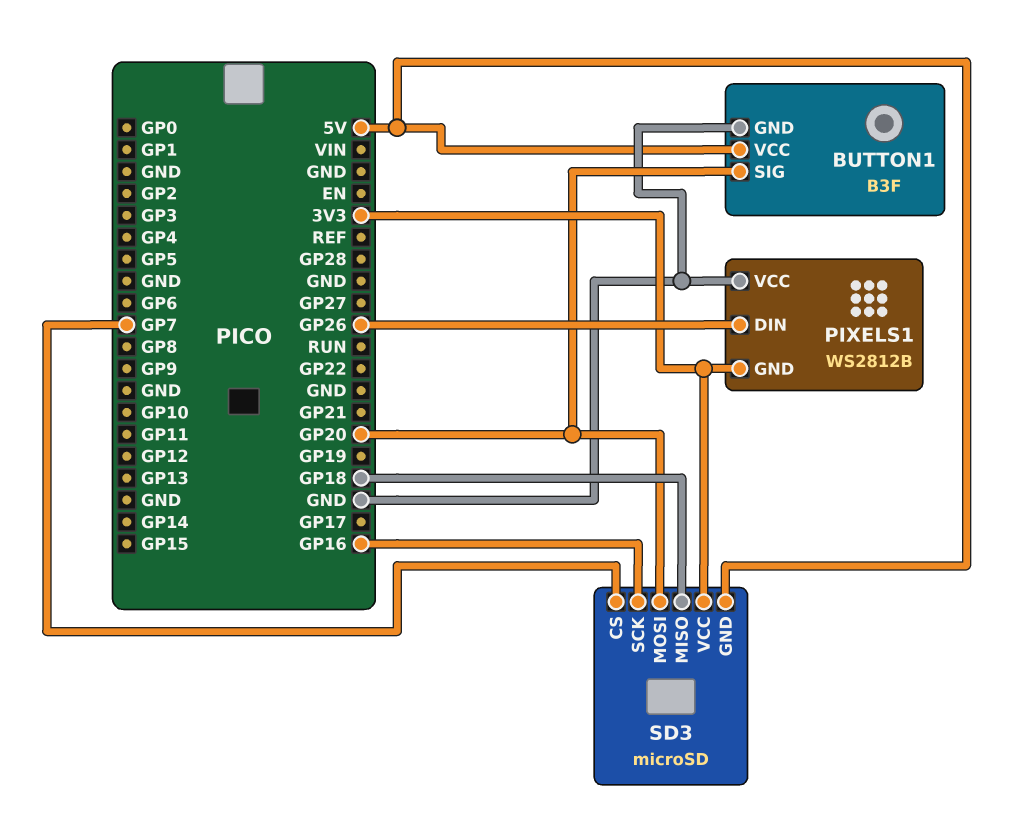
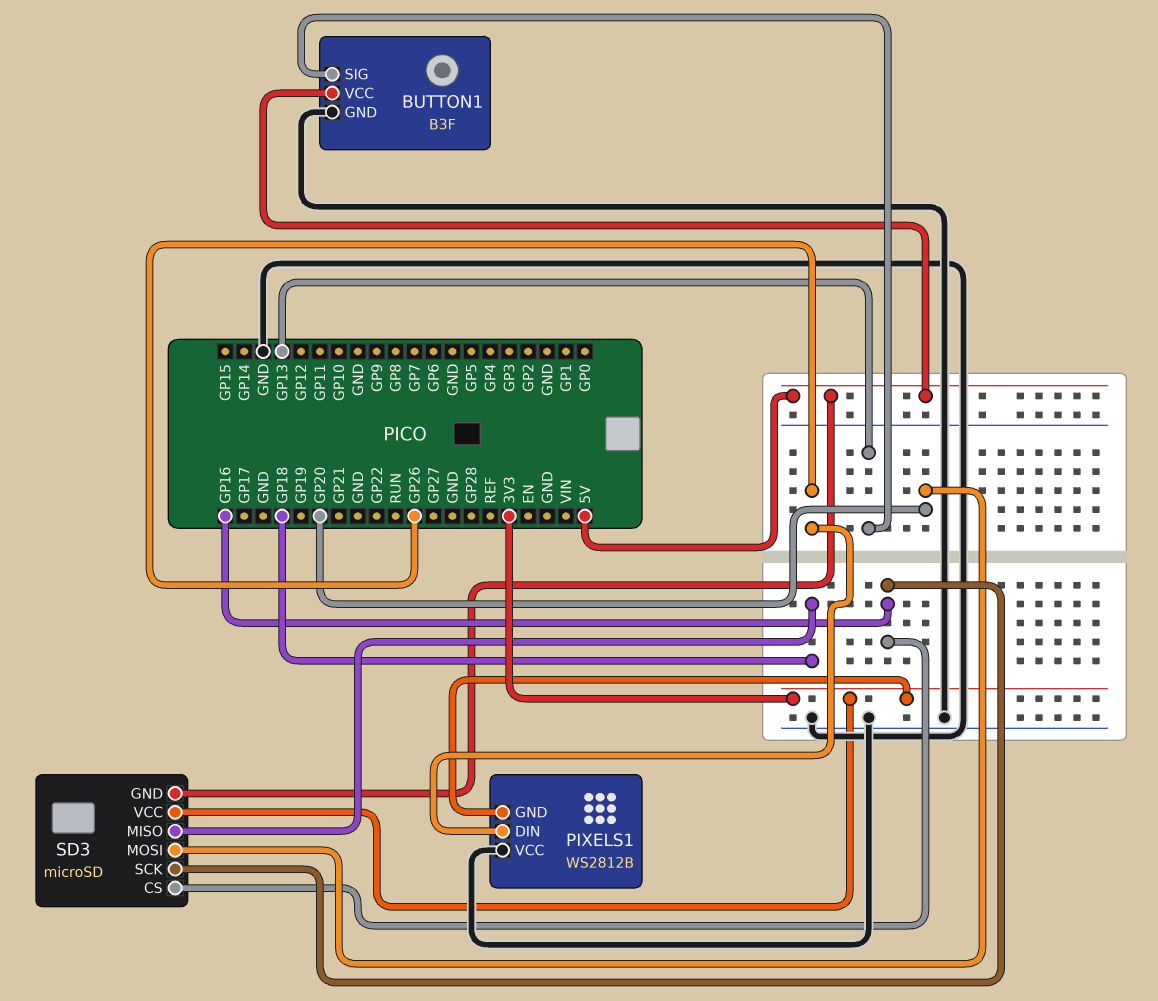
BUTTON1 pin SIG: GP20 -> GP13
SD3 pin CS: GP7 -> GP16

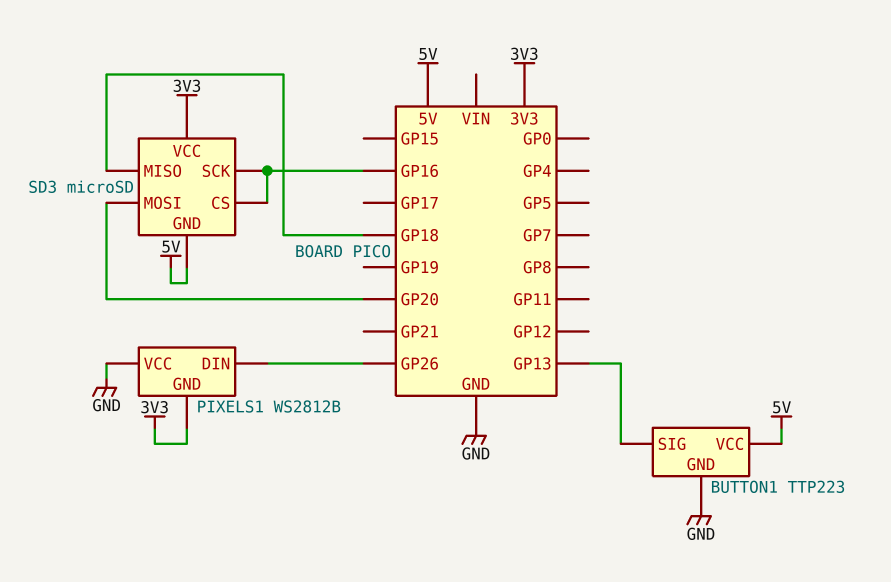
BUTTON1: B3F -> TTP223

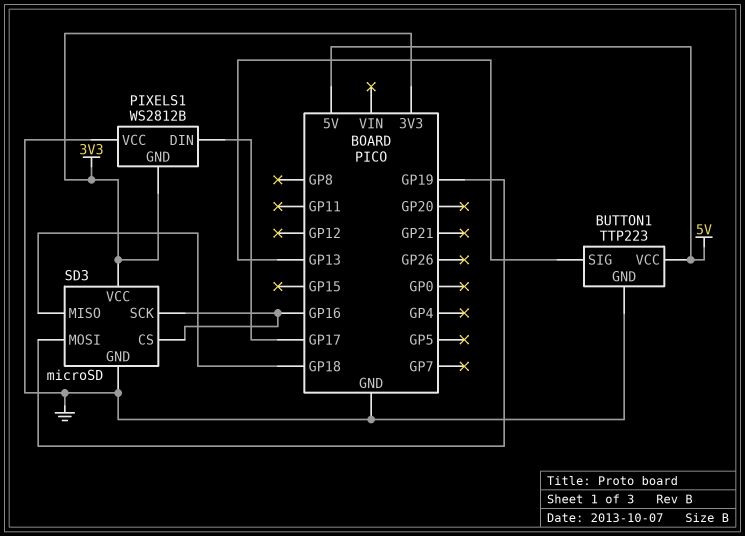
PIXELS1 pin DIN: GP26 -> GP17
SD3 pin GND: 5V -> GND
SD3 pin MOSI: GP20 -> GP19

